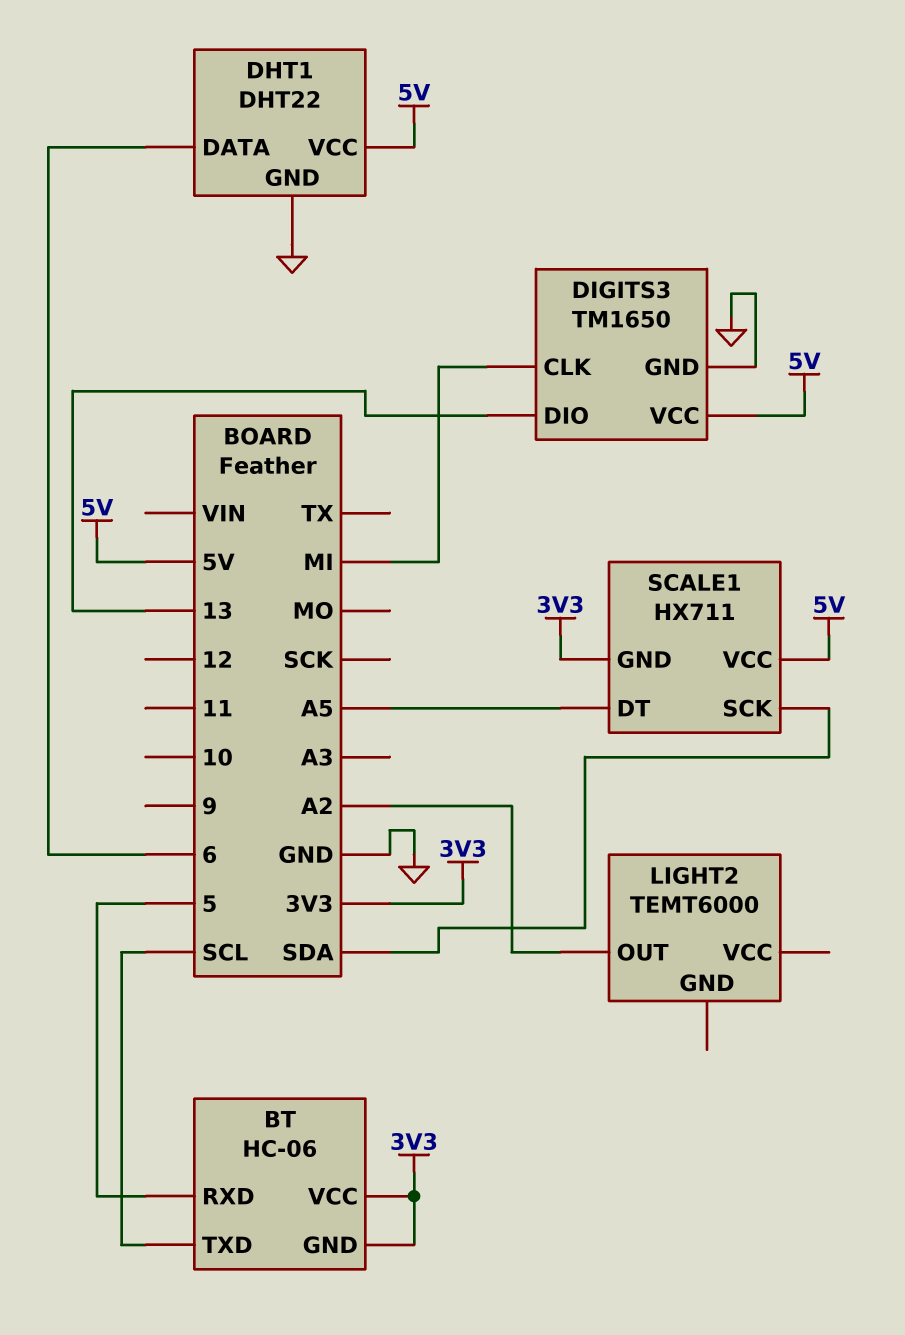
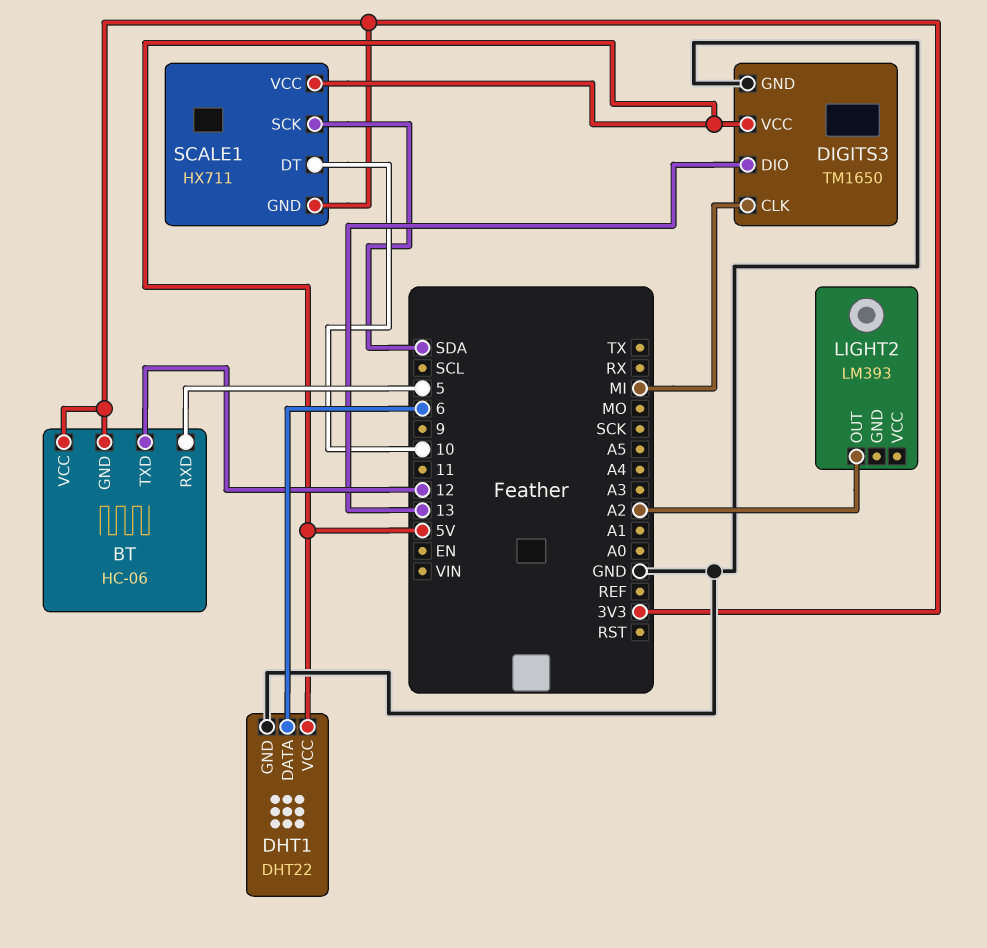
BT pin TXD: SCL -> 12
LIGHT2: TEMT6000 -> LM393
SCALE1 pin DT: A5 -> 10

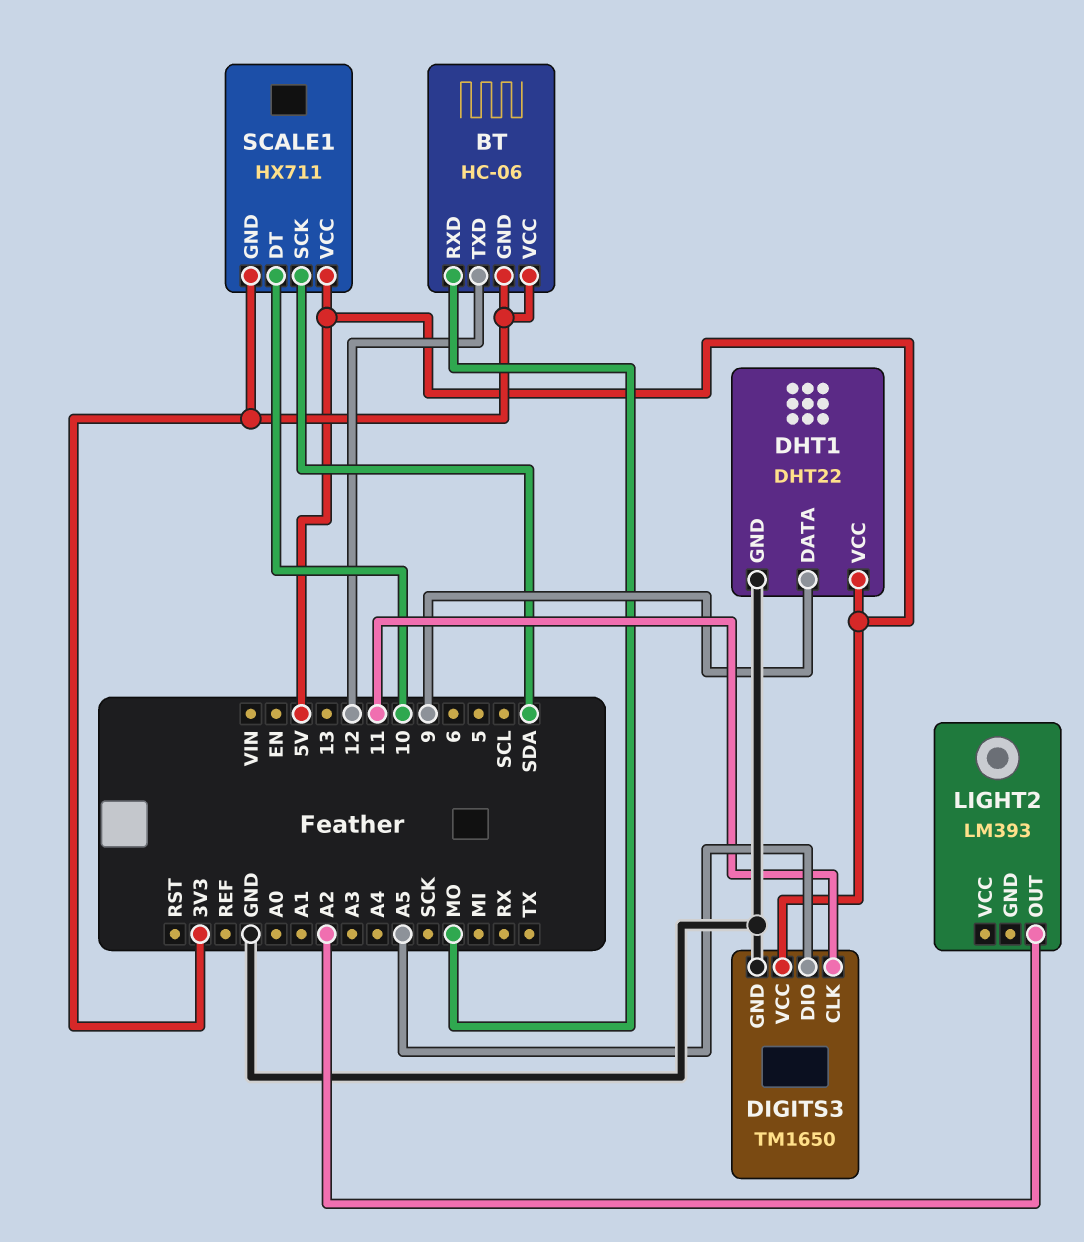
BT pin RXD: 5 -> MO
DHT1 pin DATA: 6 -> 9
DIGITS3 pin CLK: MI -> 11
DIGITS3 pin DIO: 13 -> A5

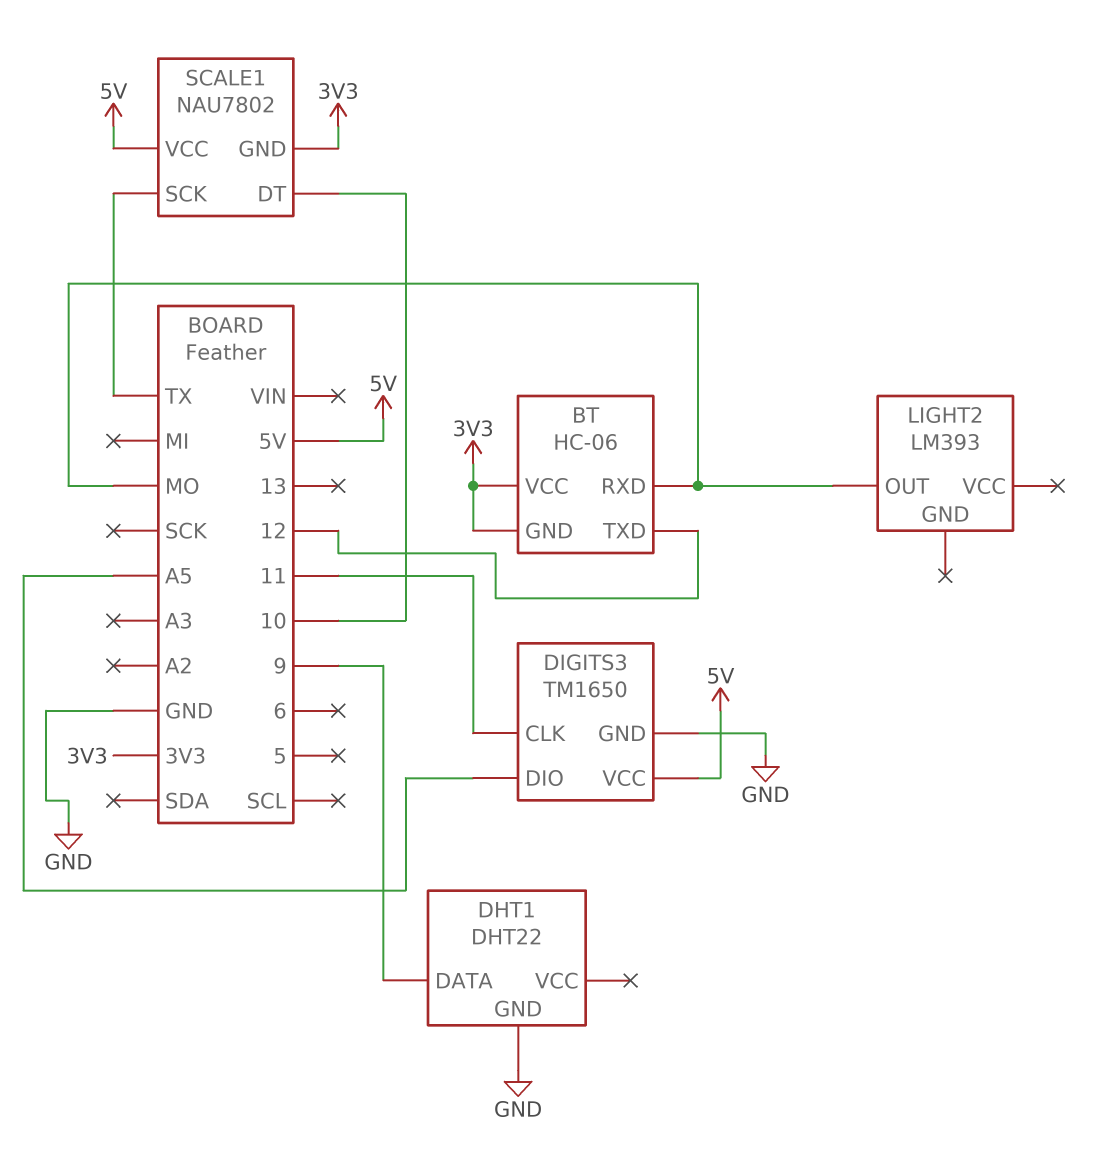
DHT1 pin VCC: 5V -> none
LIGHT2 pin OUT: A2 -> MO
SCALE1: HX711 -> NAU7802
SCALE1 pin SCK: SDA -> TX

